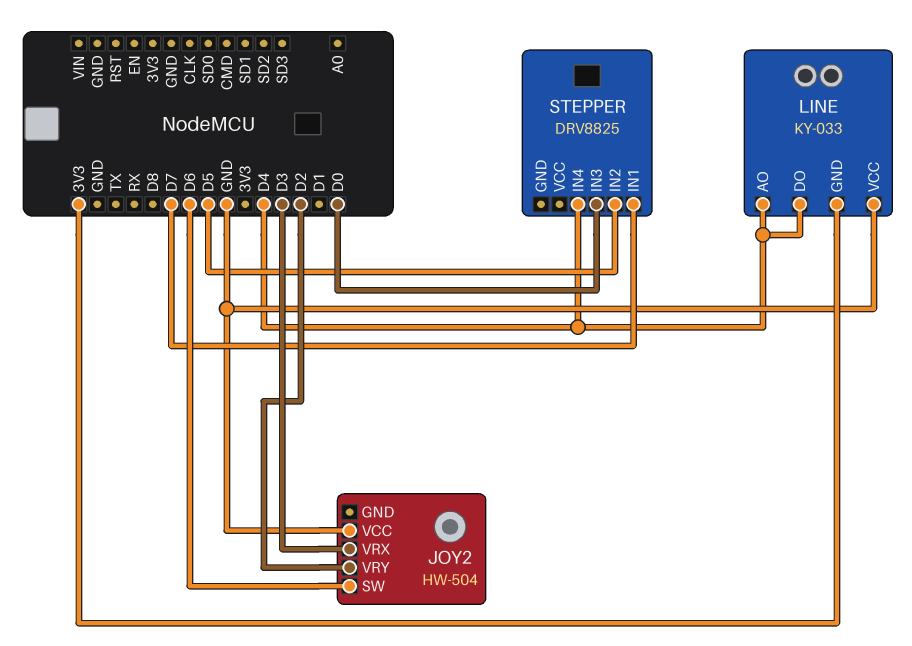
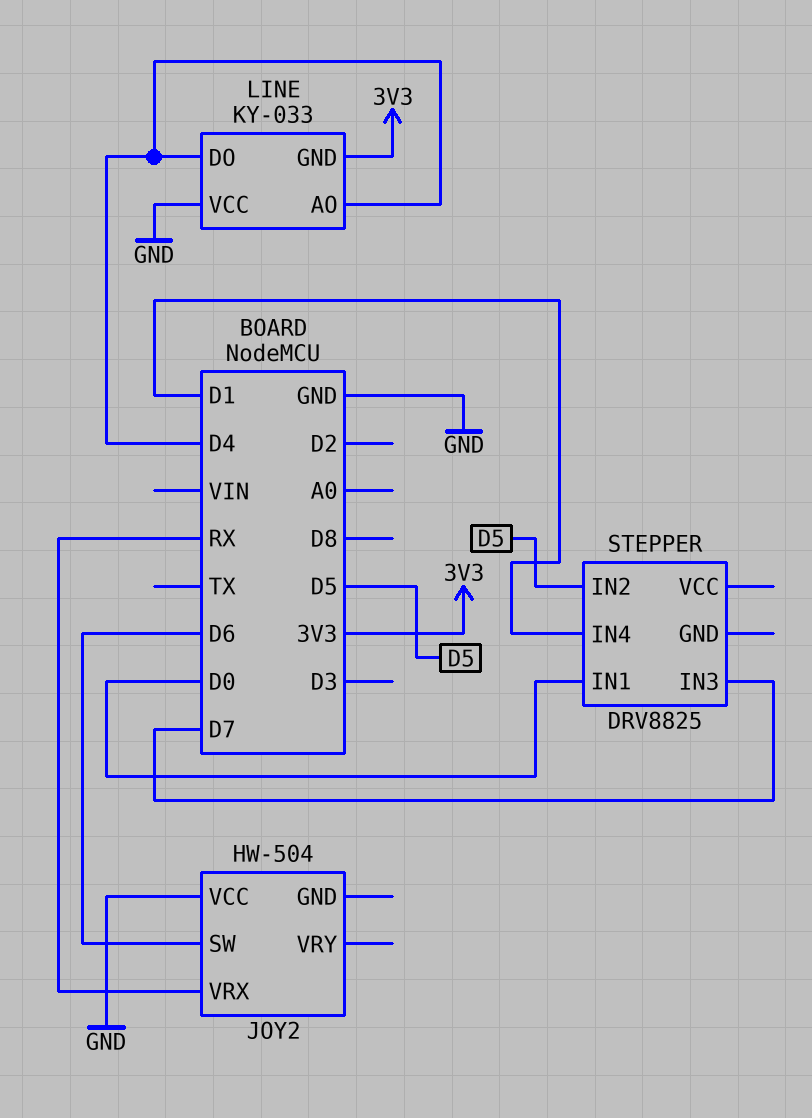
JOY2 pin VRX: D3 -> RX
JOY2 pin VRY: D2 -> none
STEPPER pin IN1: D7 -> D0
STEPPER pin IN3: D0 -> D7
STEPPER pin IN4: D4 -> D1

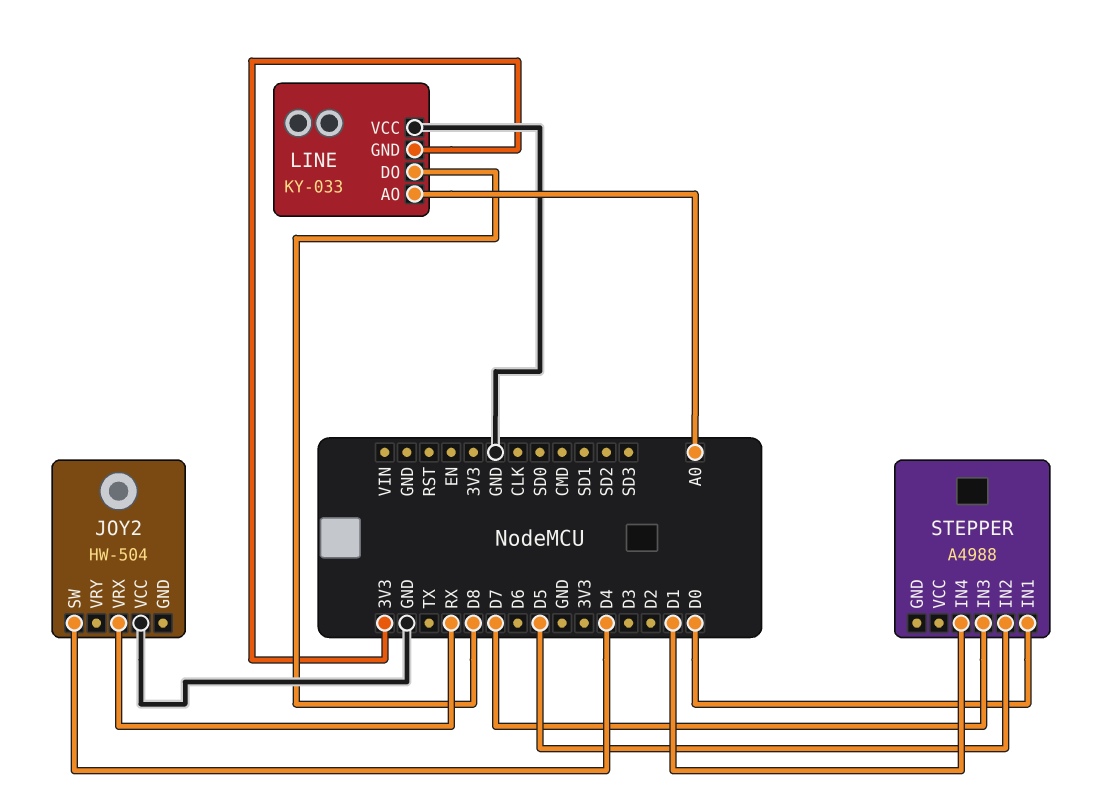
JOY2 pin SW: D6 -> D4
LINE pin AO: D4 -> A0
LINE pin DO: D4 -> D8
STEPPER: DRV8825 -> A4988

